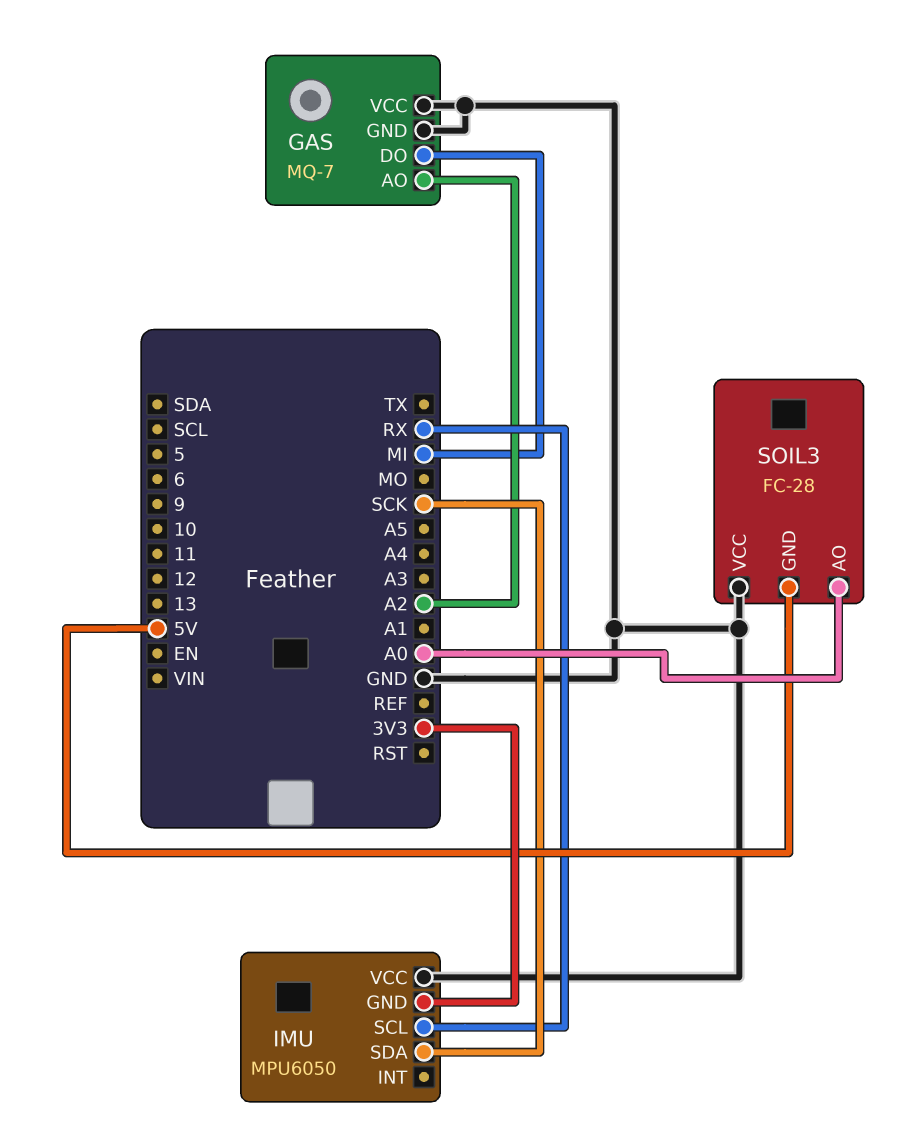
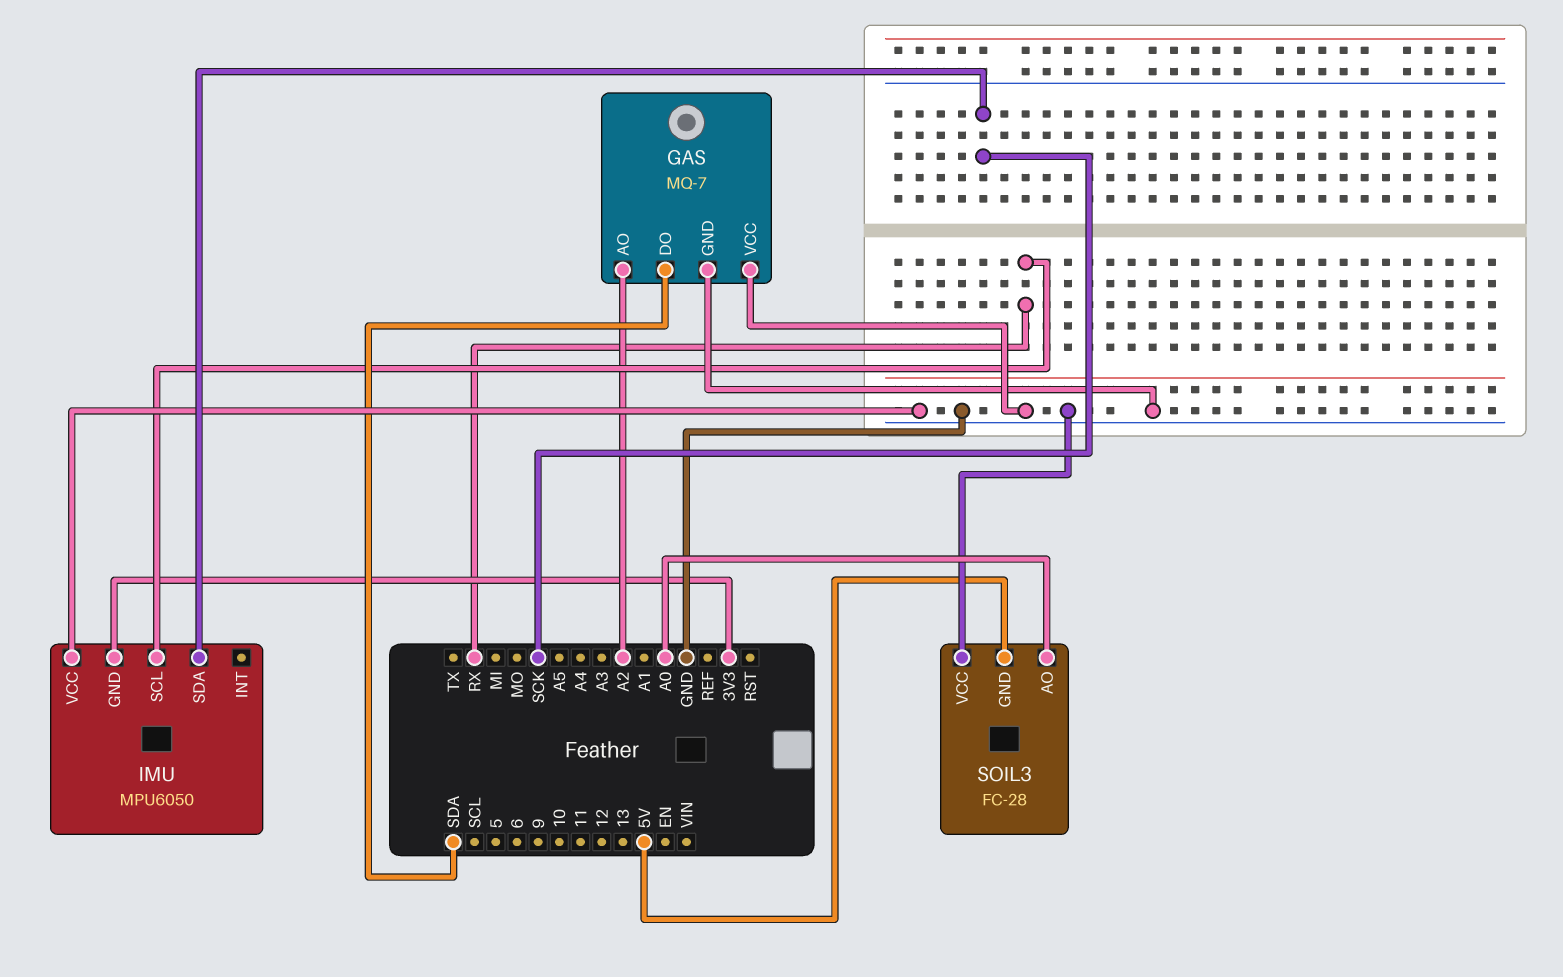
GAS pin DO: MI -> SDA

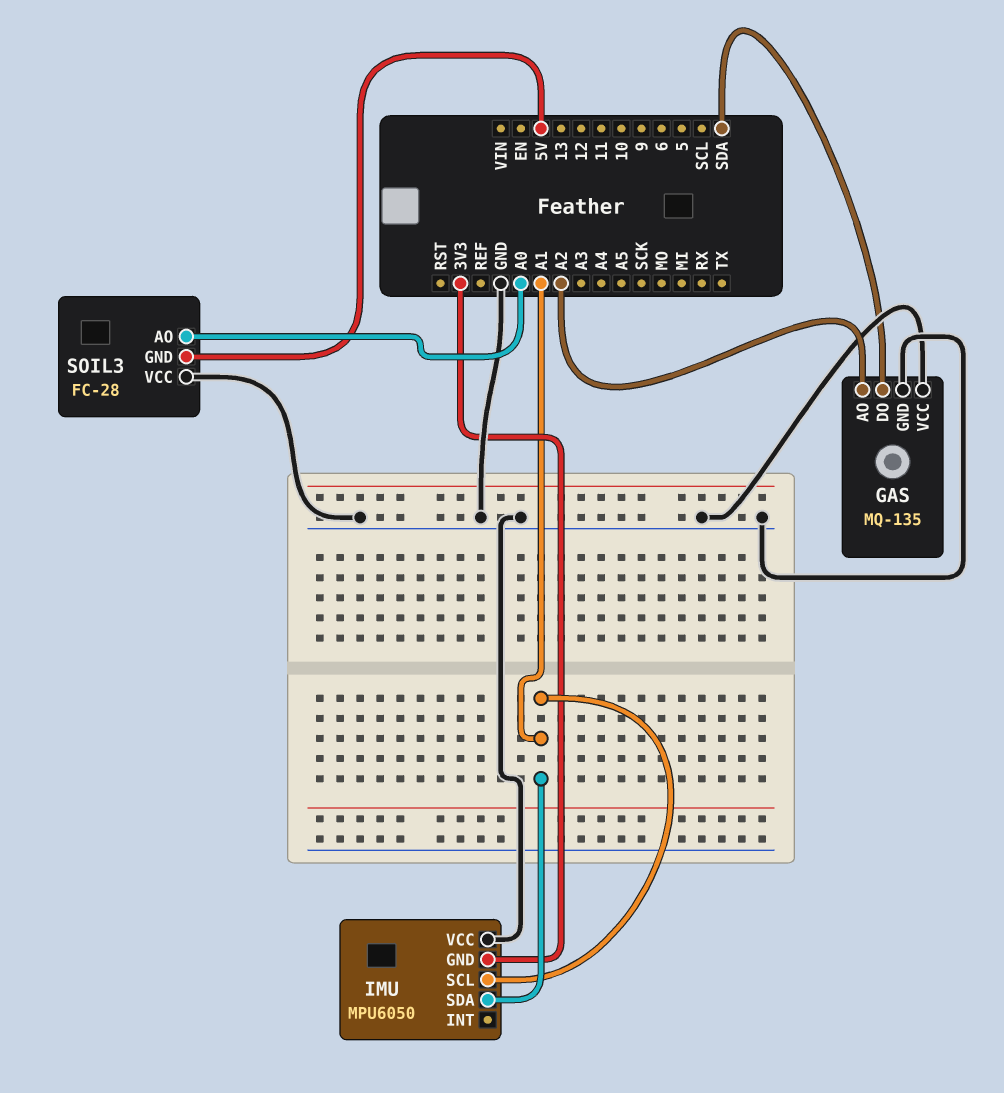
GAS: MQ-7 -> MQ-135
IMU pin SCL: RX -> A1
IMU pin SDA: SCK -> A1

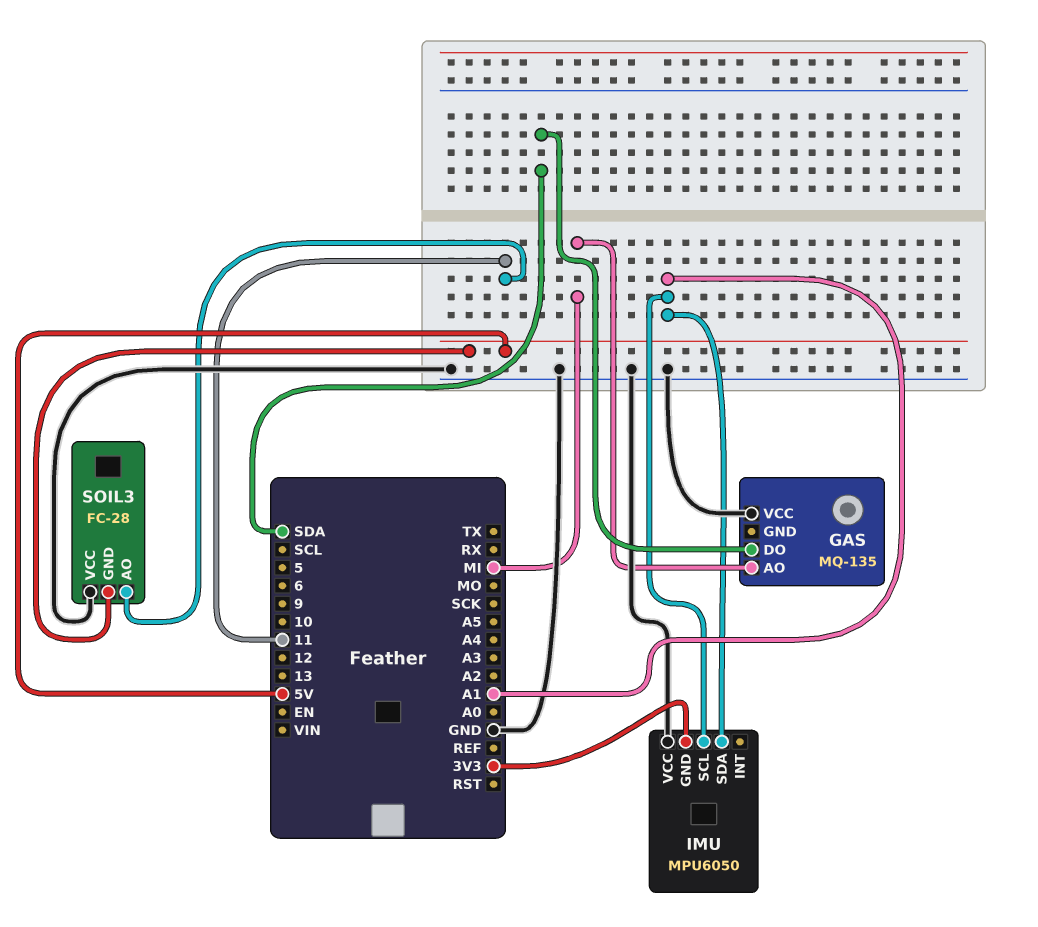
GAS pin AO: A2 -> MI
GAS pin GND: GND -> none
SOIL3 pin AO: A0 -> 11

